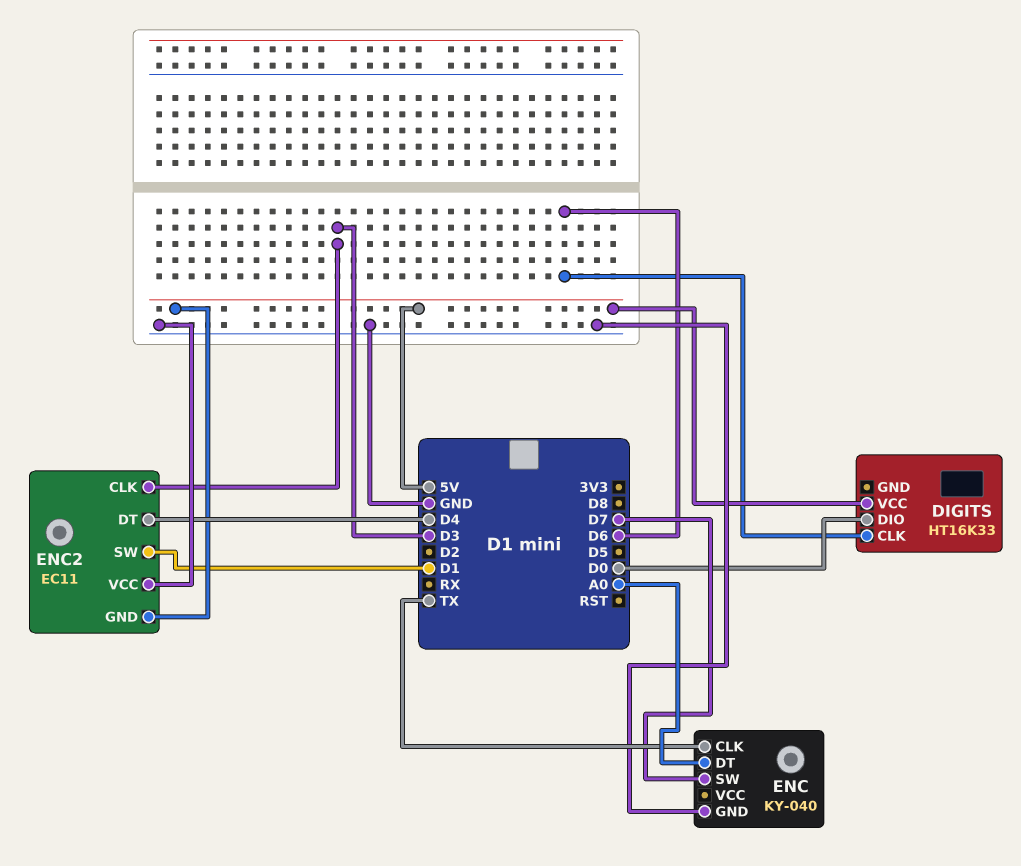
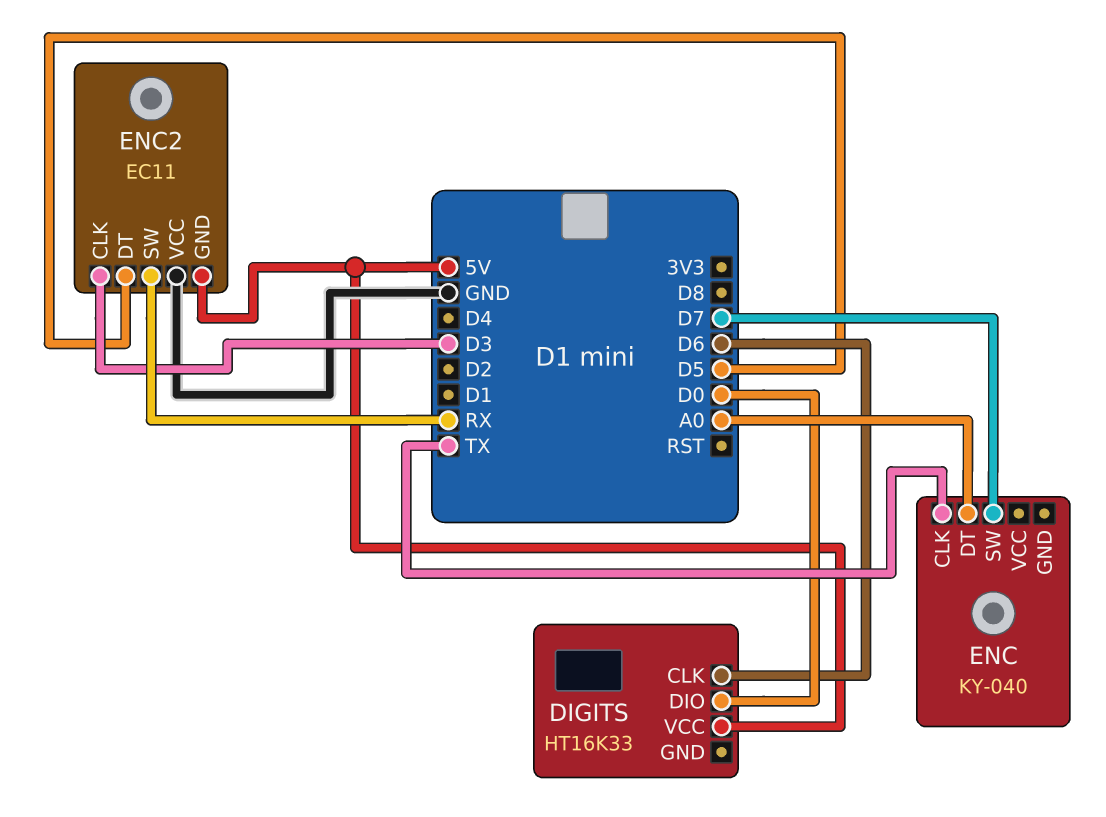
ENC pin GND: GND -> none
ENC2 pin DT: D4 -> D5
ENC2 pin SW: D1 -> RX

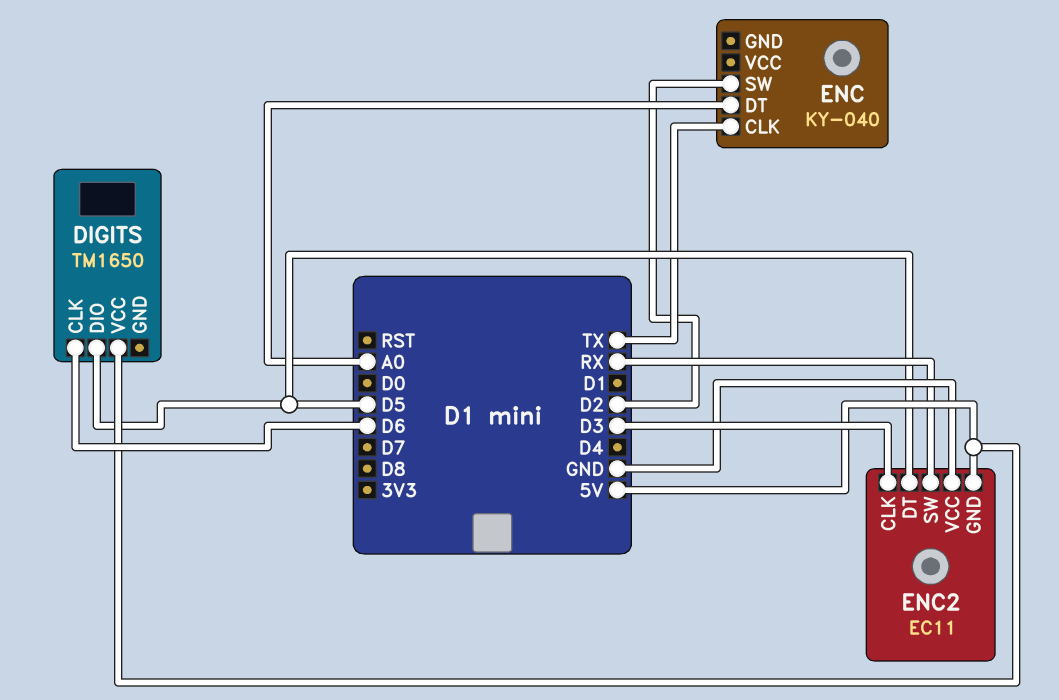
DIGITS: HT16K33 -> TM1650
DIGITS pin DIO: D0 -> D5
ENC pin SW: D7 -> D2

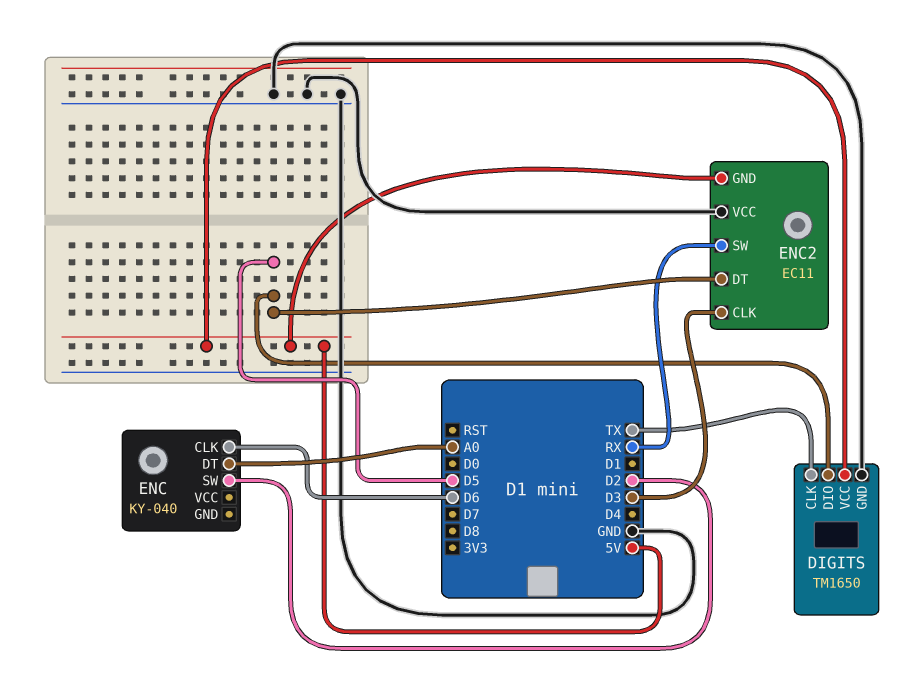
DIGITS pin CLK: D6 -> TX
DIGITS pin GND: none -> GND
ENC pin CLK: TX -> D6

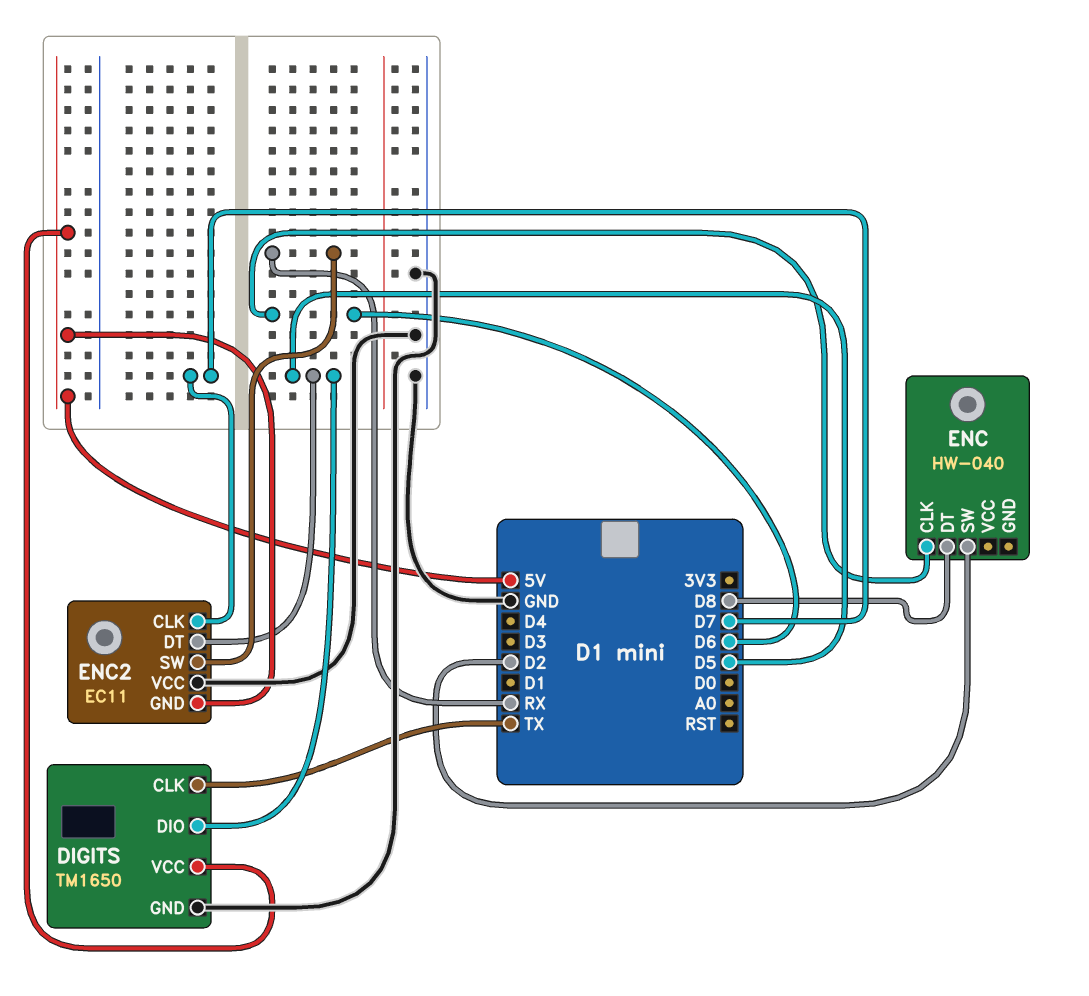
ENC: KY-040 -> HW-040
ENC pin DT: A0 -> D8
ENC2 pin CLK: D3 -> D7

